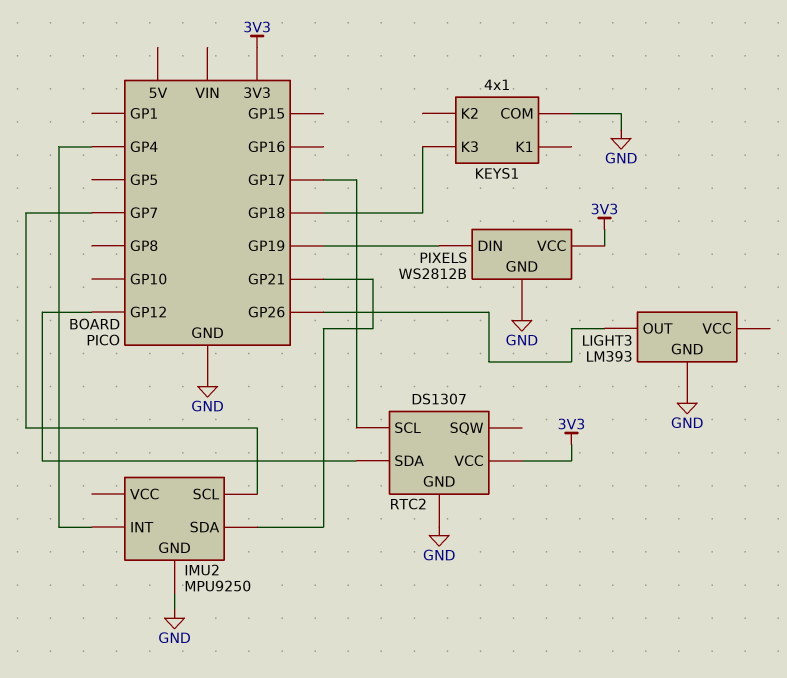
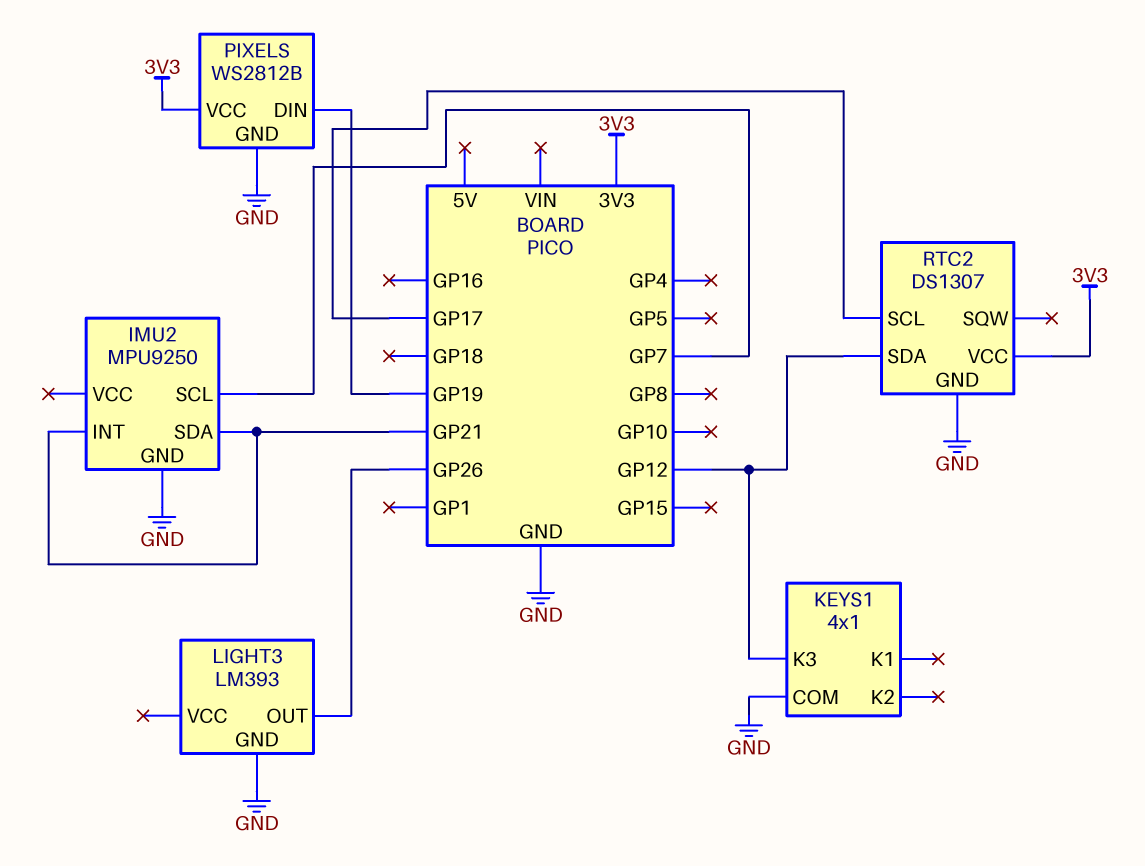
IMU2 pin INT: GP4 -> GP21
KEYS1 pin K3: GP18 -> GP12

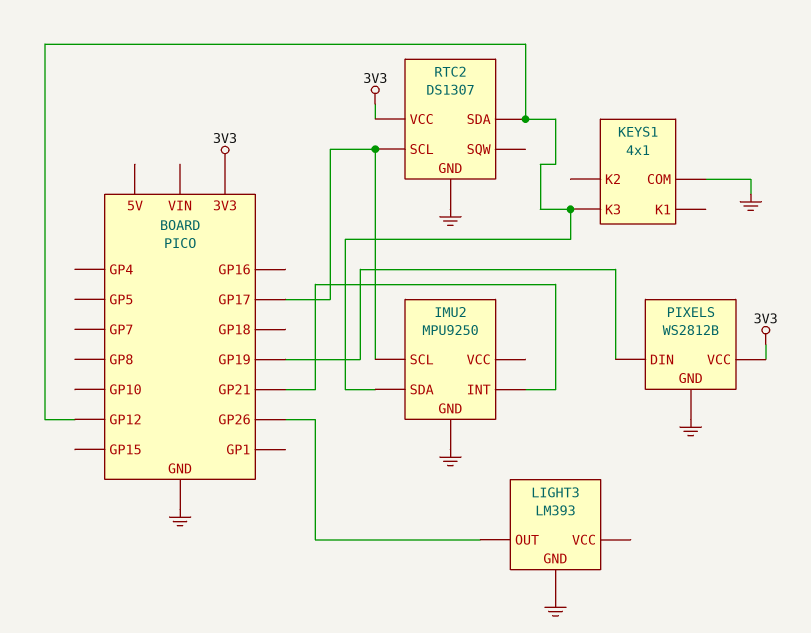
IMU2 pin SCL: GP7 -> GP17
IMU2 pin SDA: GP21 -> GP12

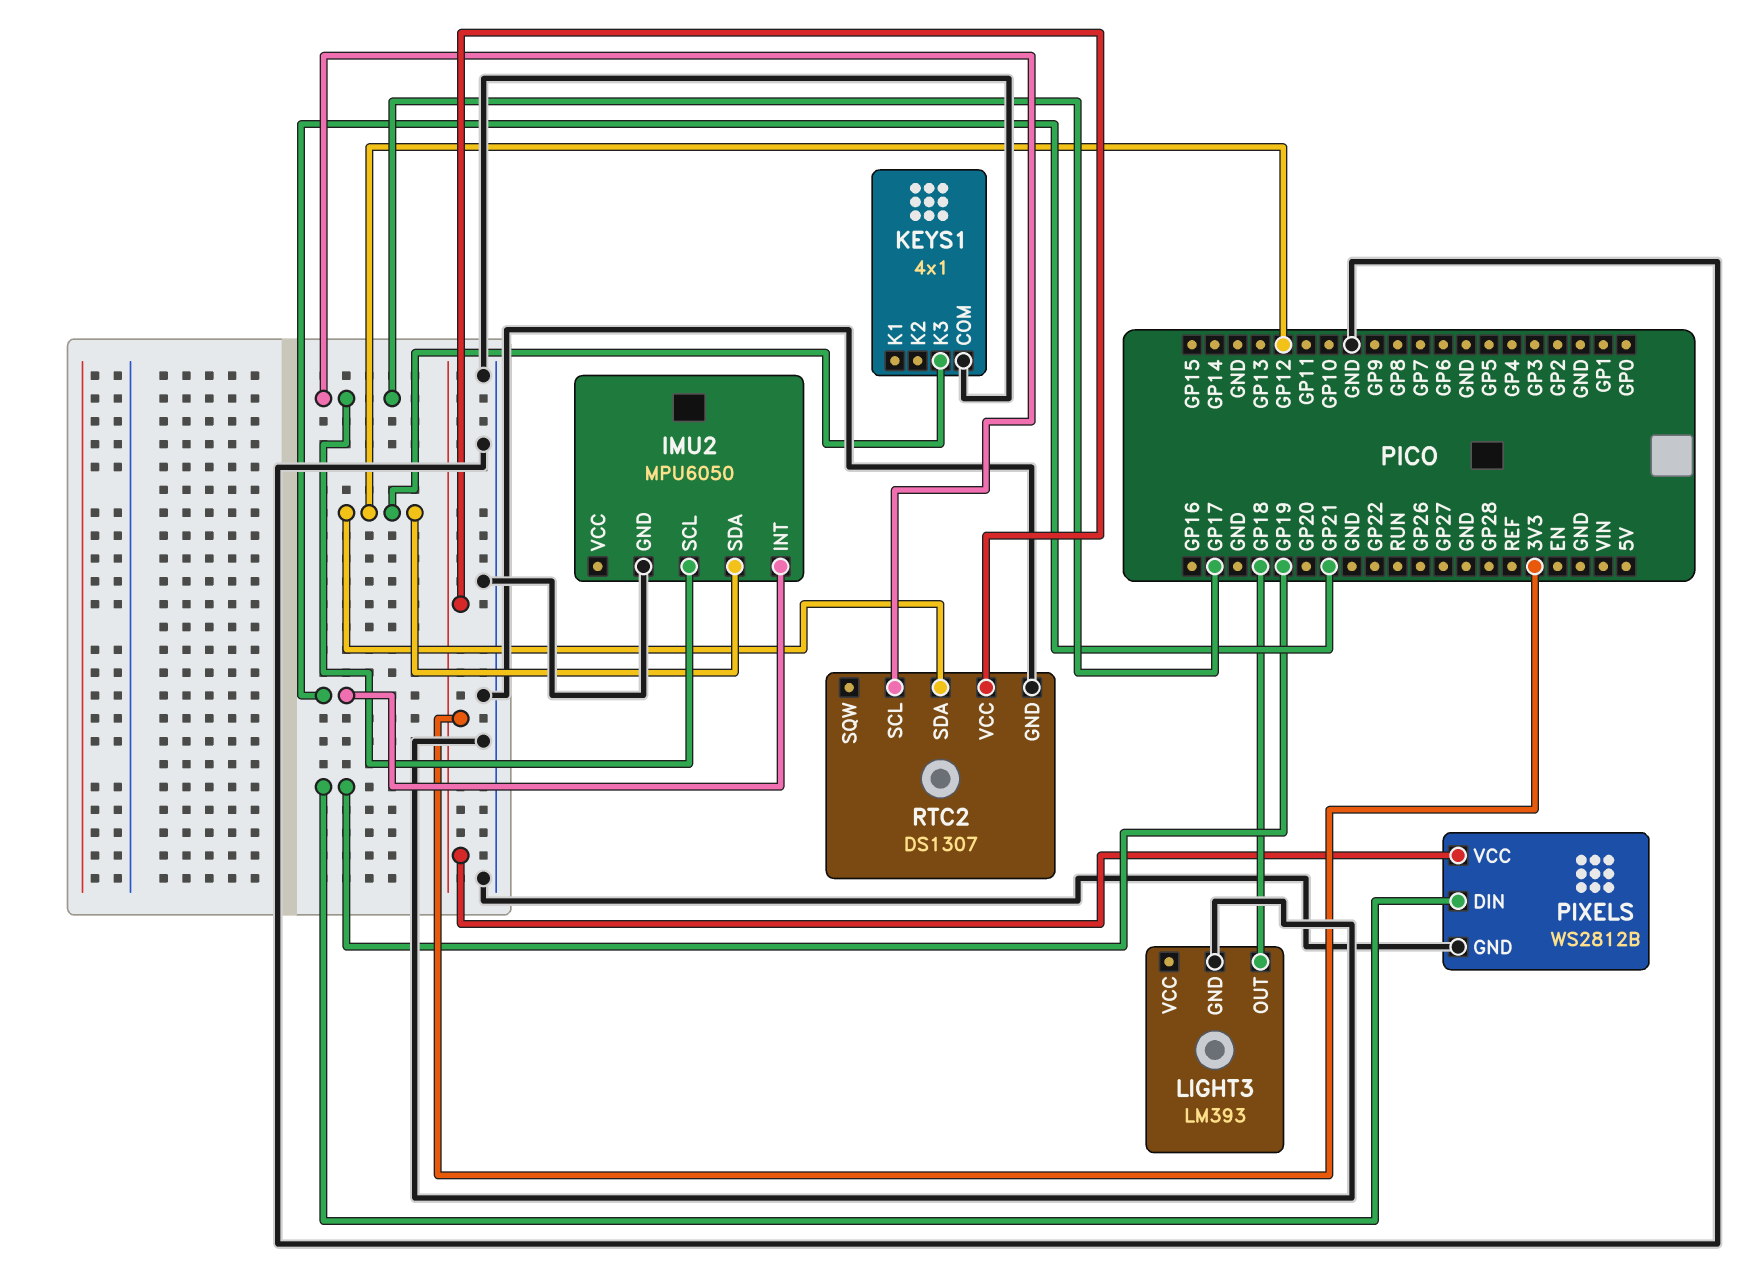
IMU2: MPU9250 -> MPU6050
LIGHT3 pin OUT: GP26 -> GP18

